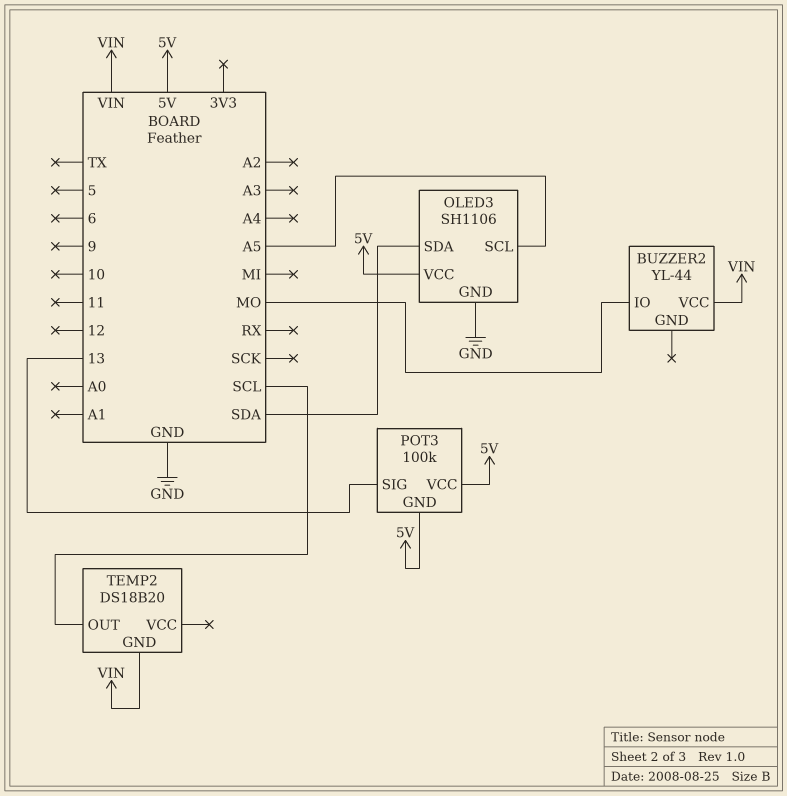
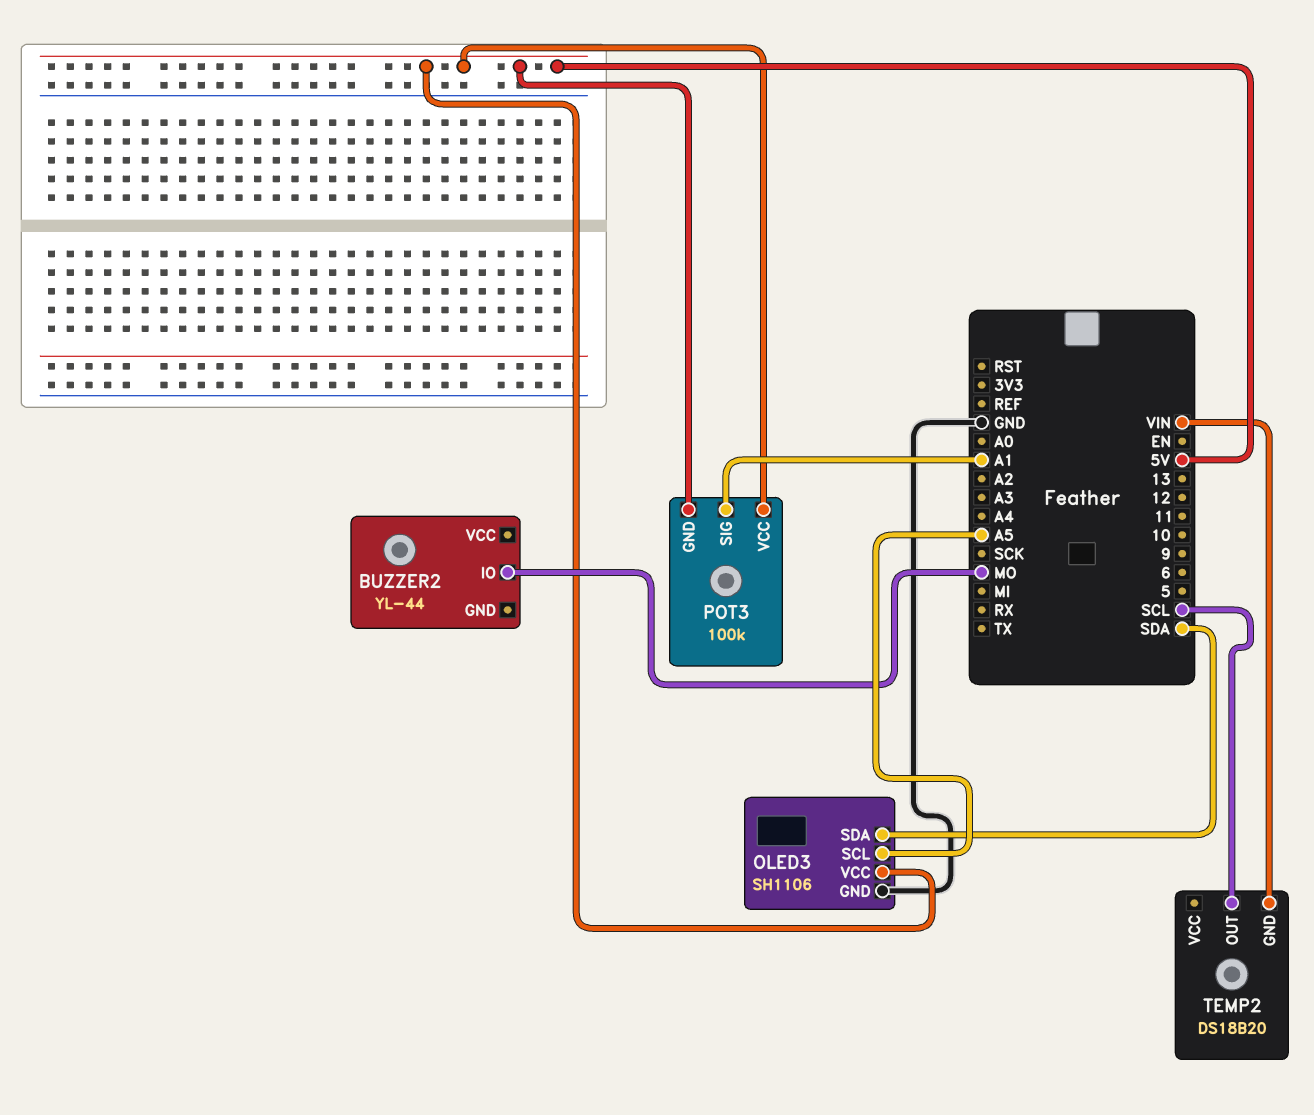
BUZZER2 pin VCC: VIN -> none
POT3 pin SIG: 13 -> A1

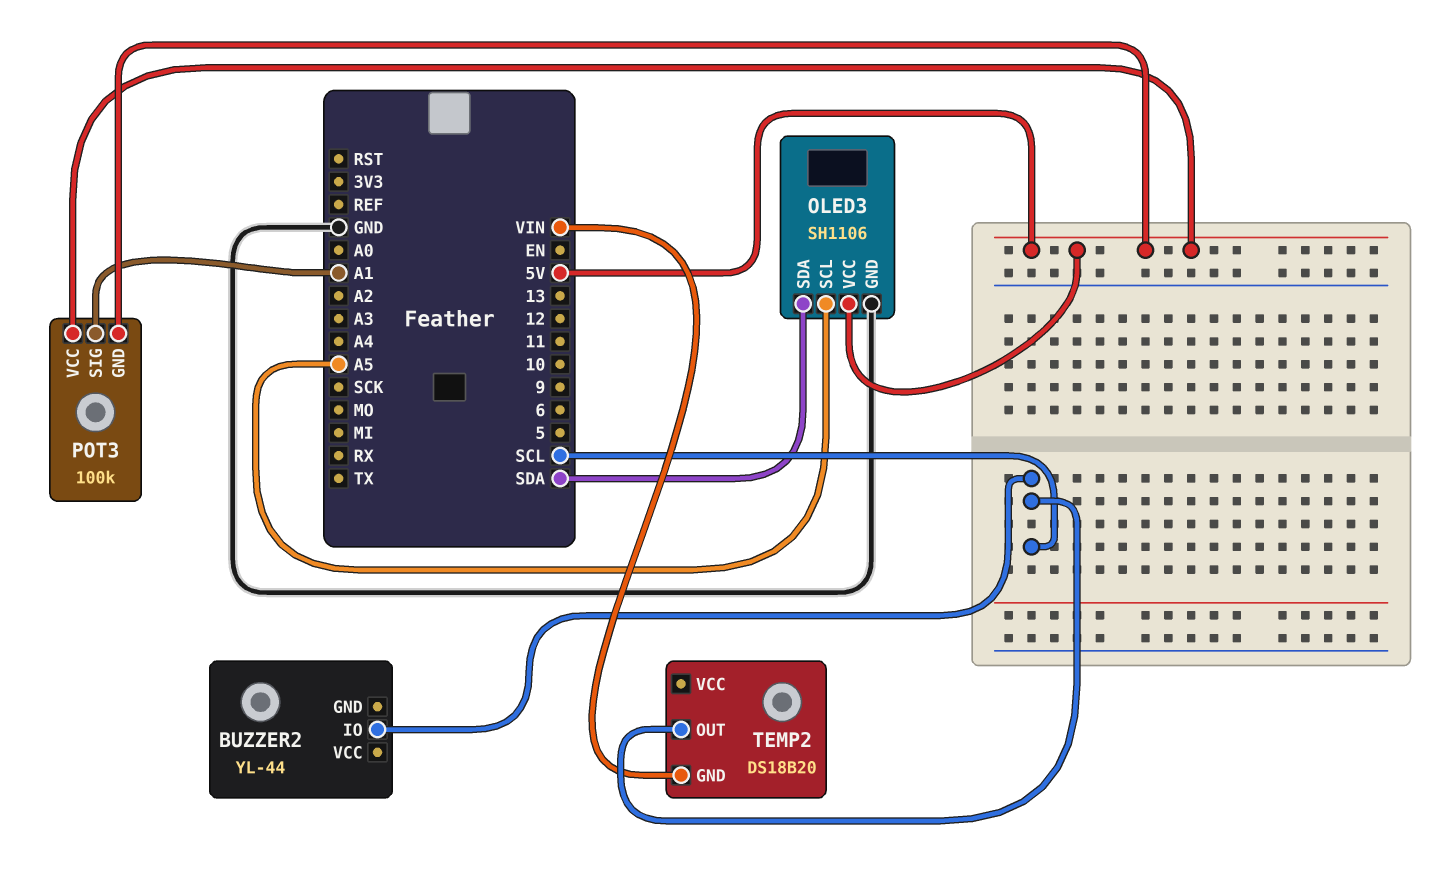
BUZZER2 pin IO: MO -> SCL

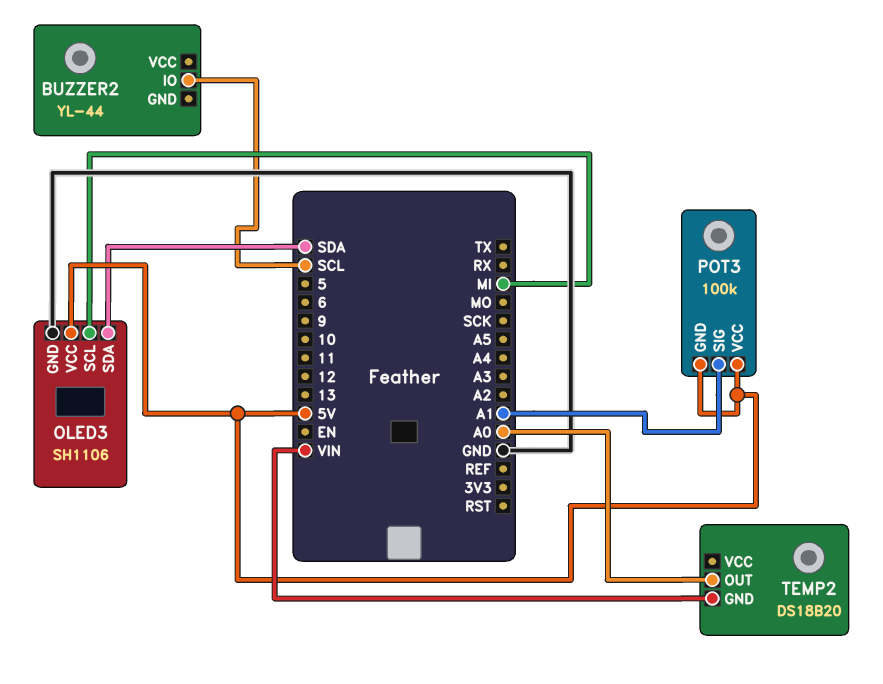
OLED3 pin SCL: A5 -> MI
TEMP2 pin OUT: SCL -> A0

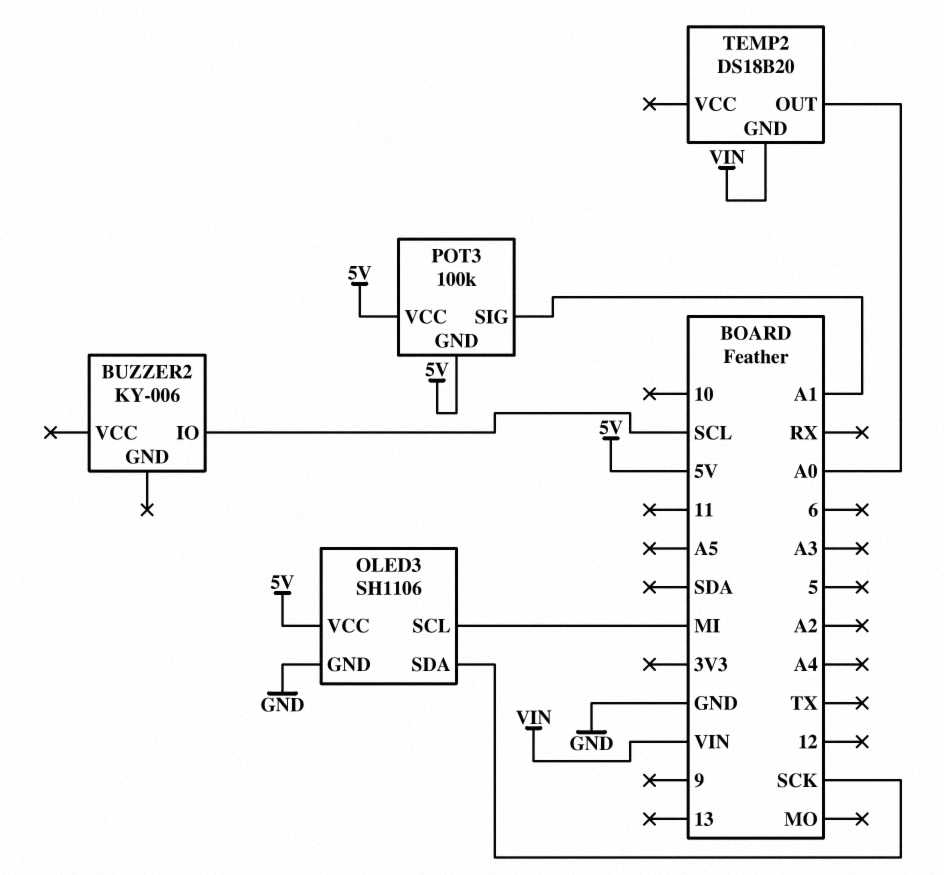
BUZZER2: YL-44 -> KY-006
OLED3 pin SDA: SDA -> SCK

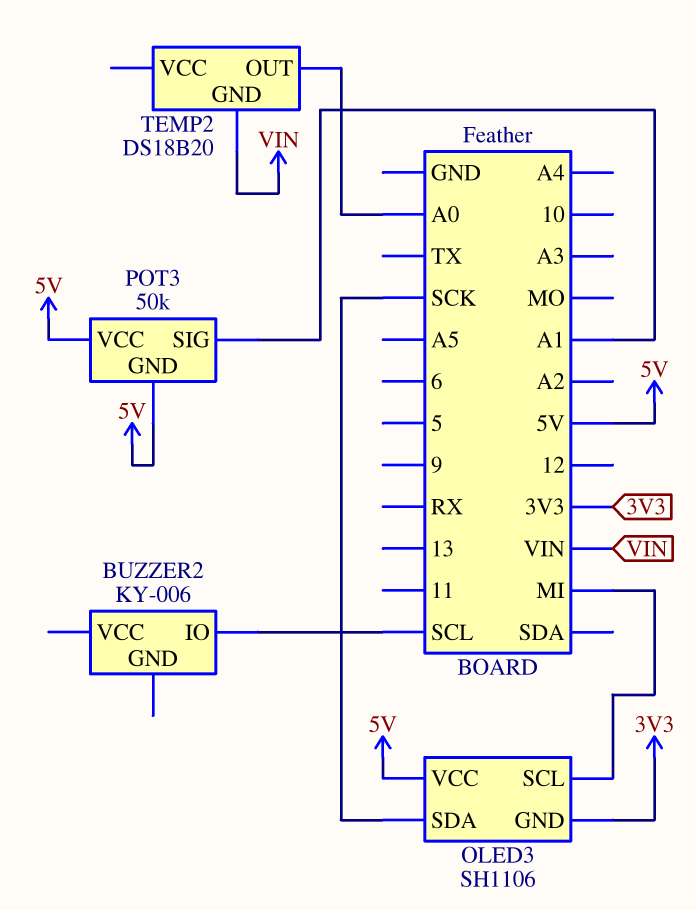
OLED3 pin GND: GND -> 3V3
POT3: 100k -> 50k

